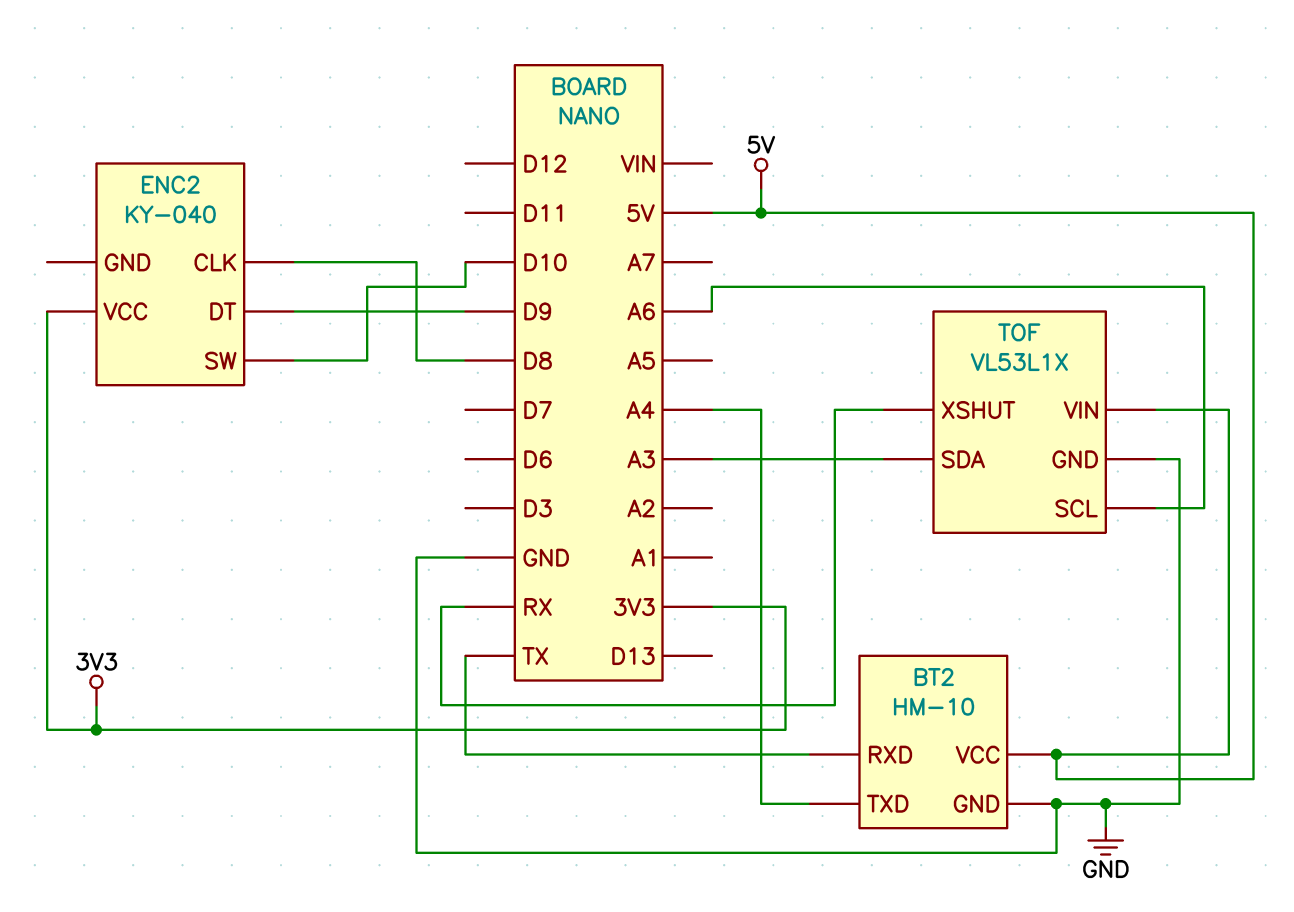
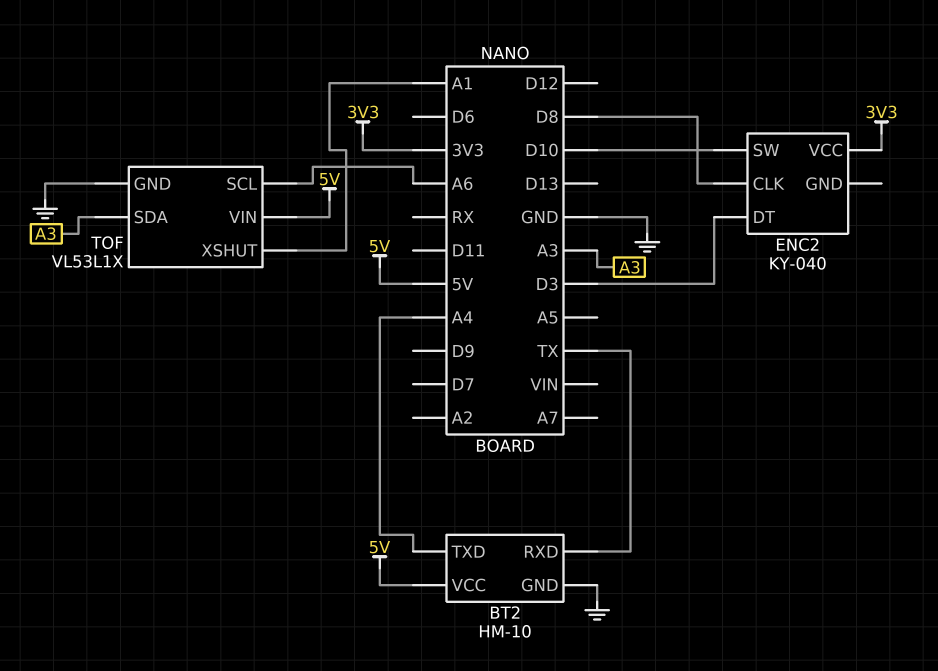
ENC2 pin DT: D9 -> D3
TOF pin XSHUT: RX -> A1

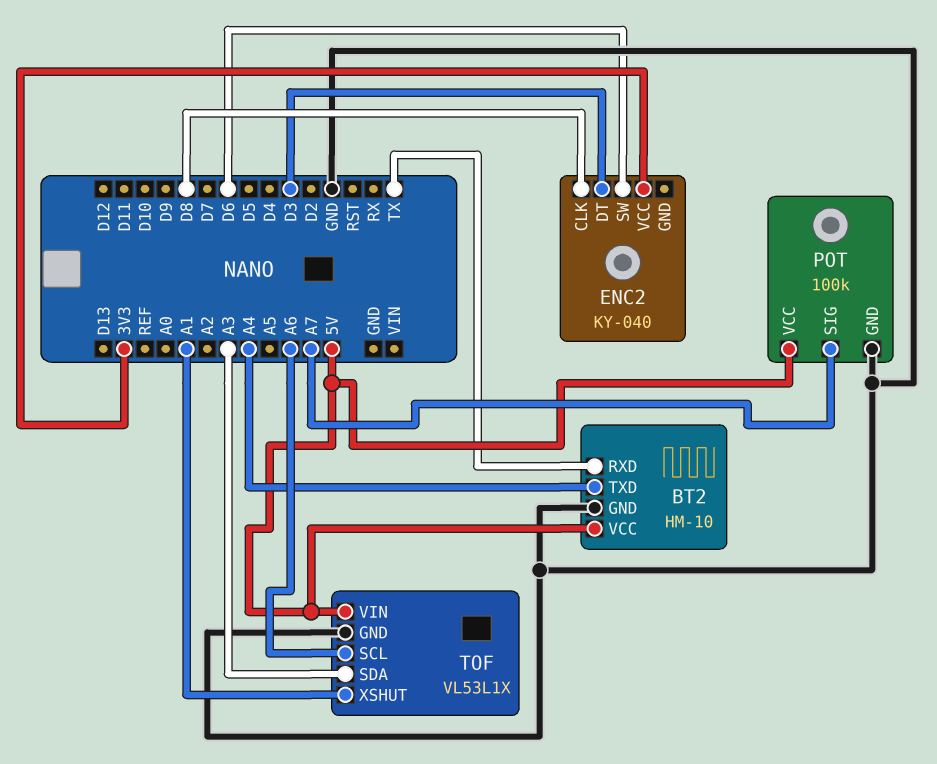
ENC2 pin SW: D10 -> D6
POT: none -> 100k
POT pin GND: none -> GND
POT pin SIG: none -> A7
POT pin VCC: none -> 5V

